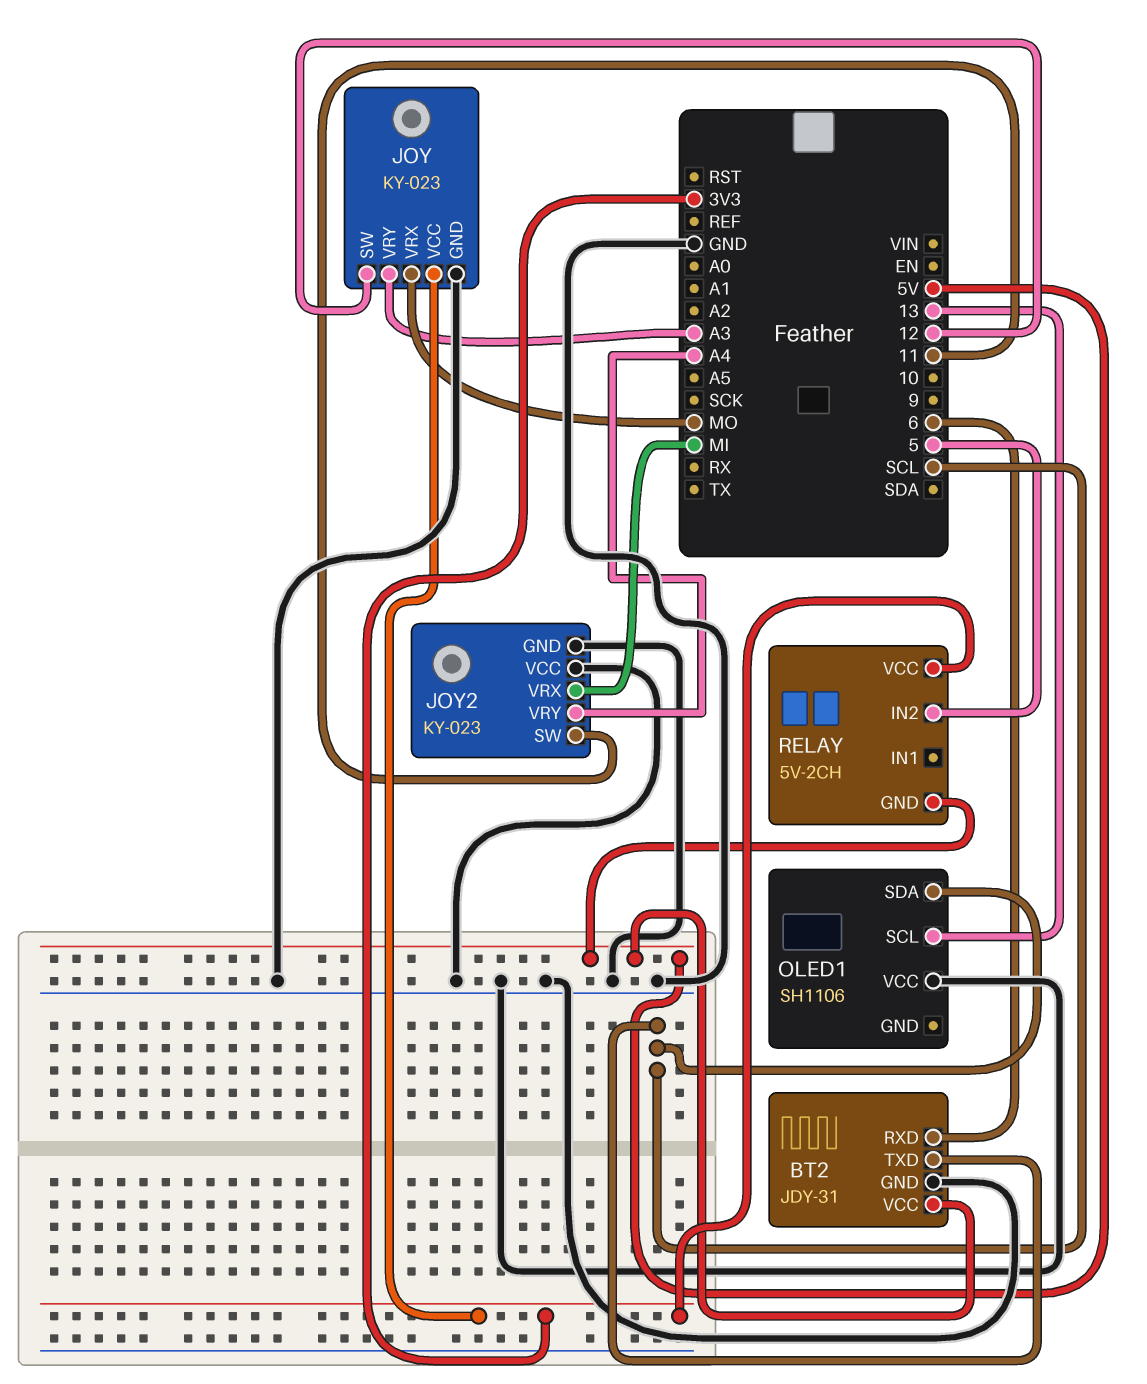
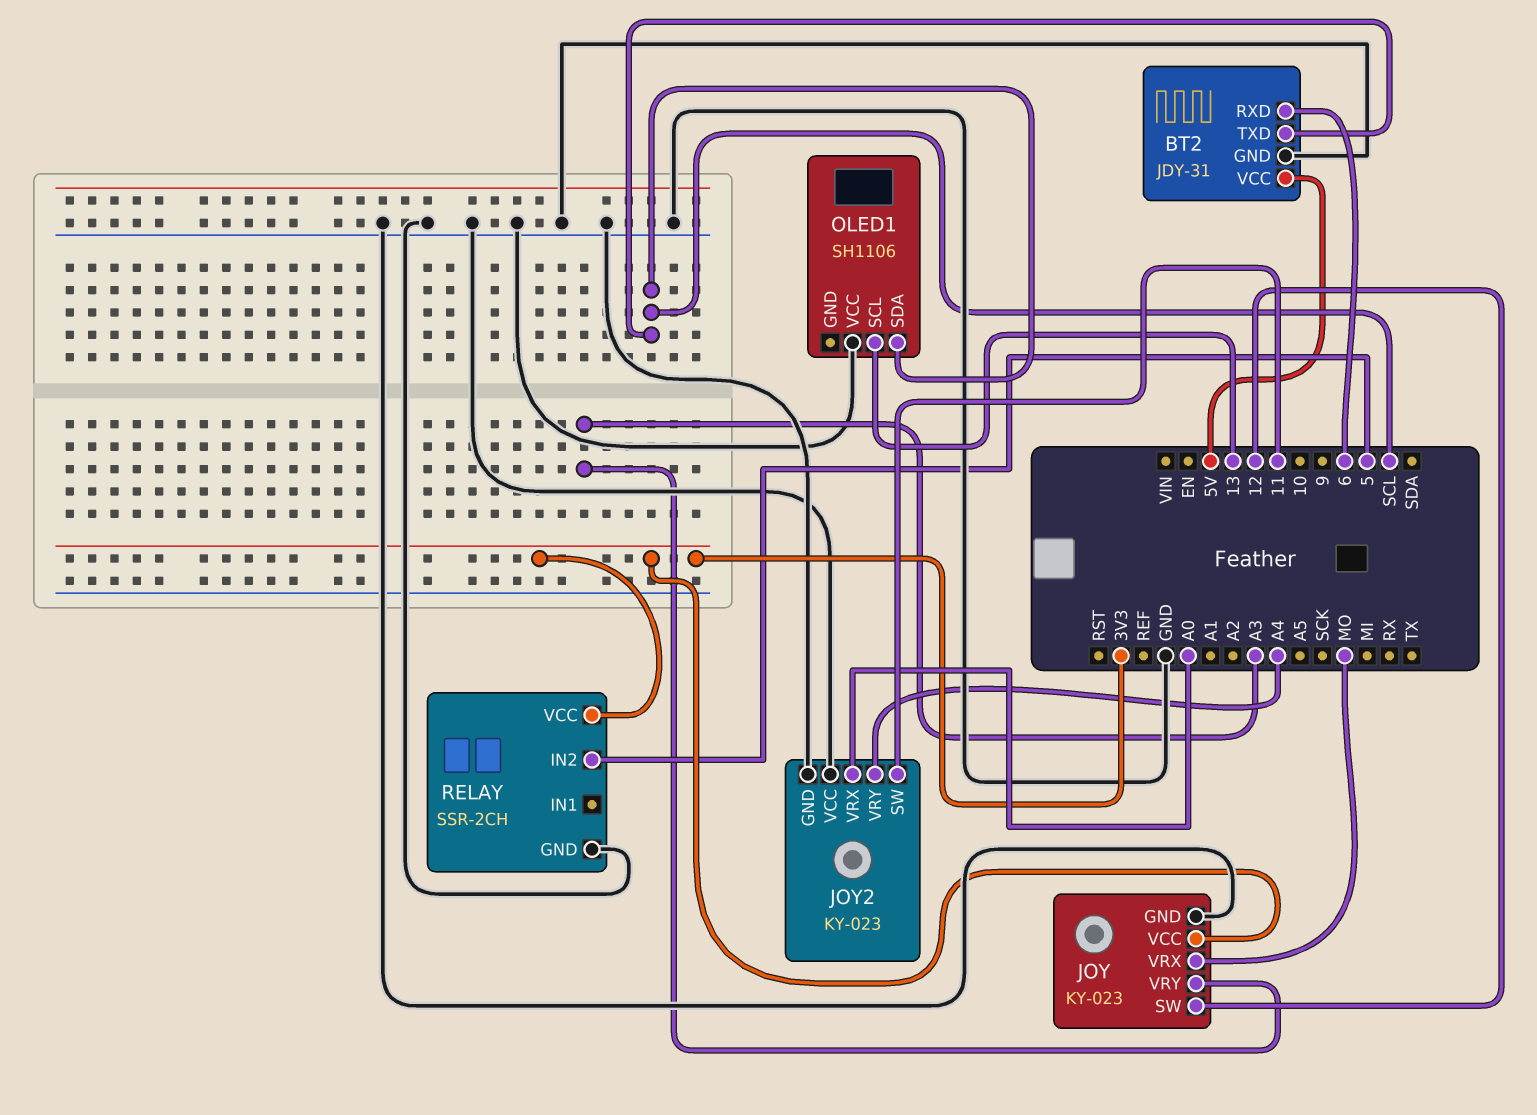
JOY2 pin VRX: MI -> A0
RELAY: 5V-2CH -> SSR-2CH
RELAY pin GND: 5V -> GND

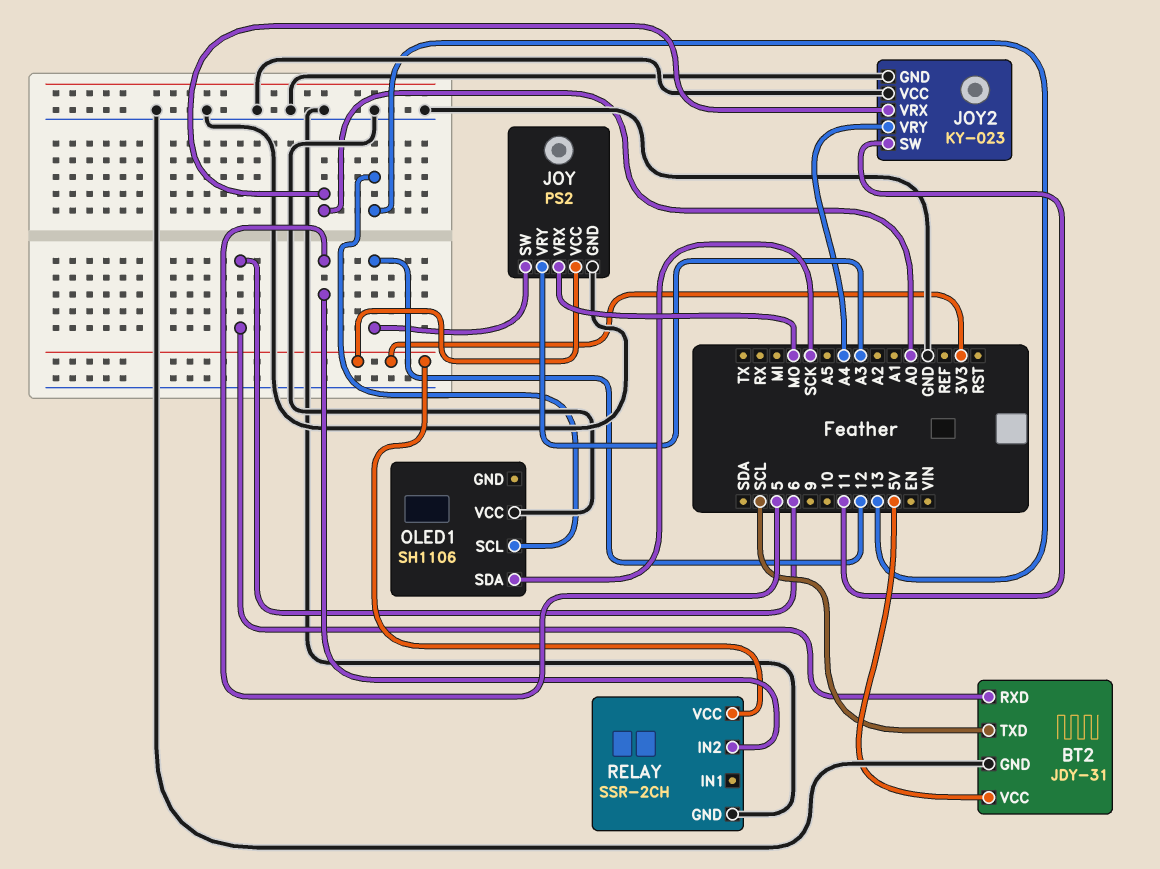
JOY: KY-023 -> PS2
OLED1 pin SDA: SCL -> SCK

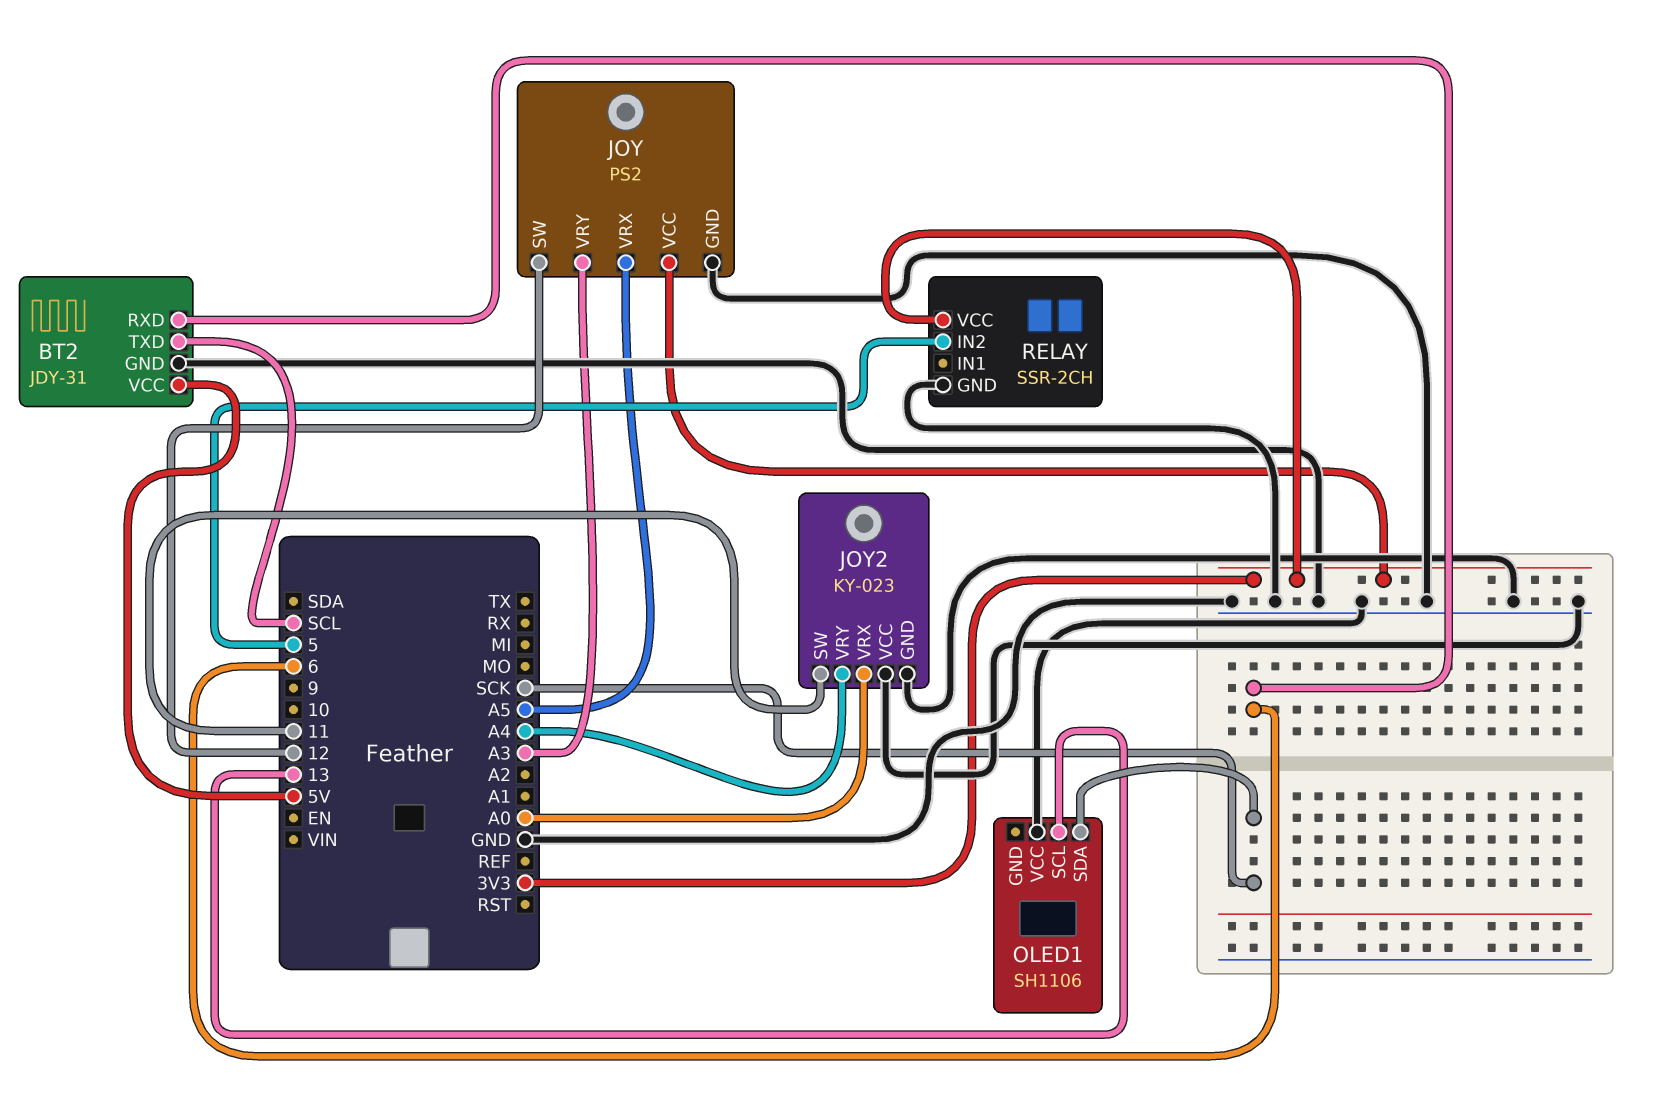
JOY pin VRX: MO -> A5

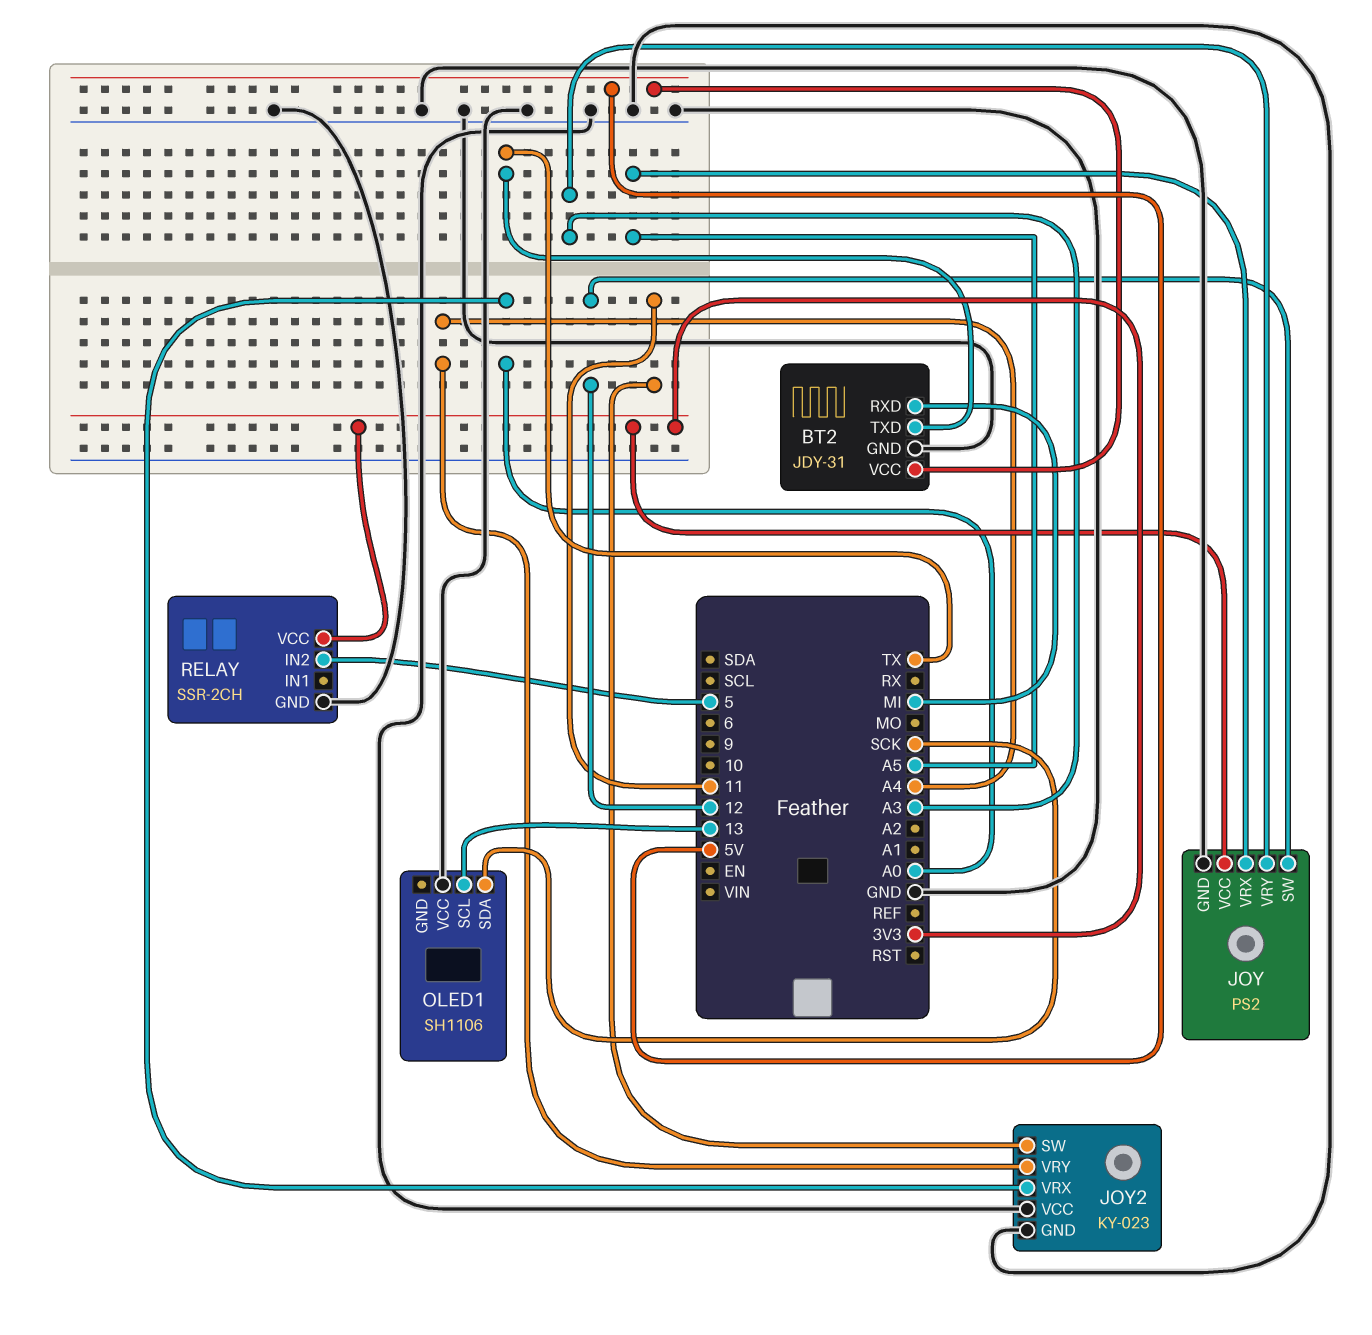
BT2 pin RXD: 6 -> MI
BT2 pin TXD: SCL -> TX

